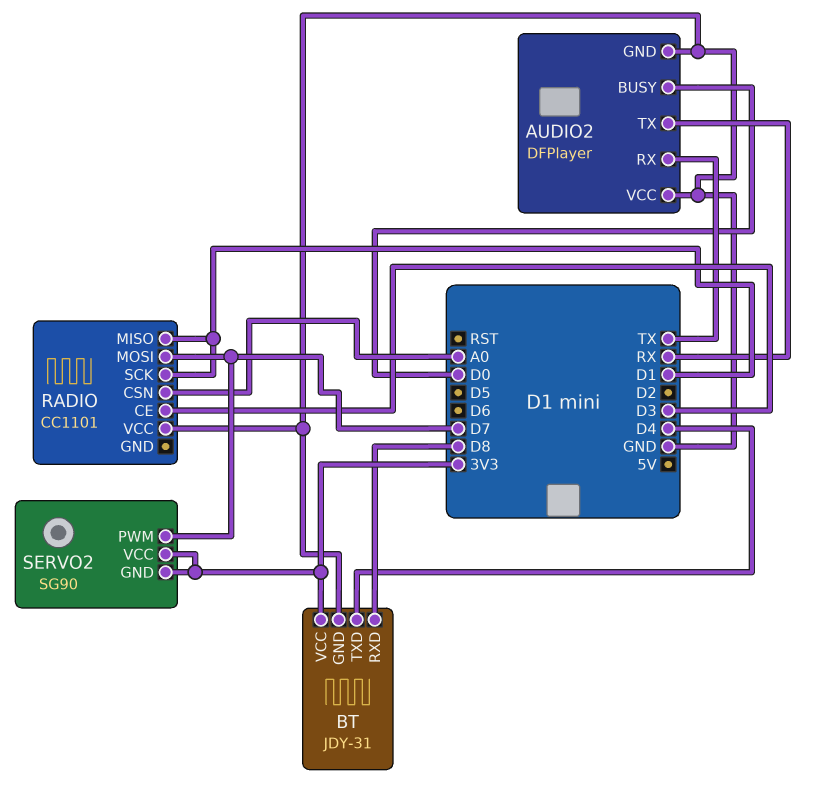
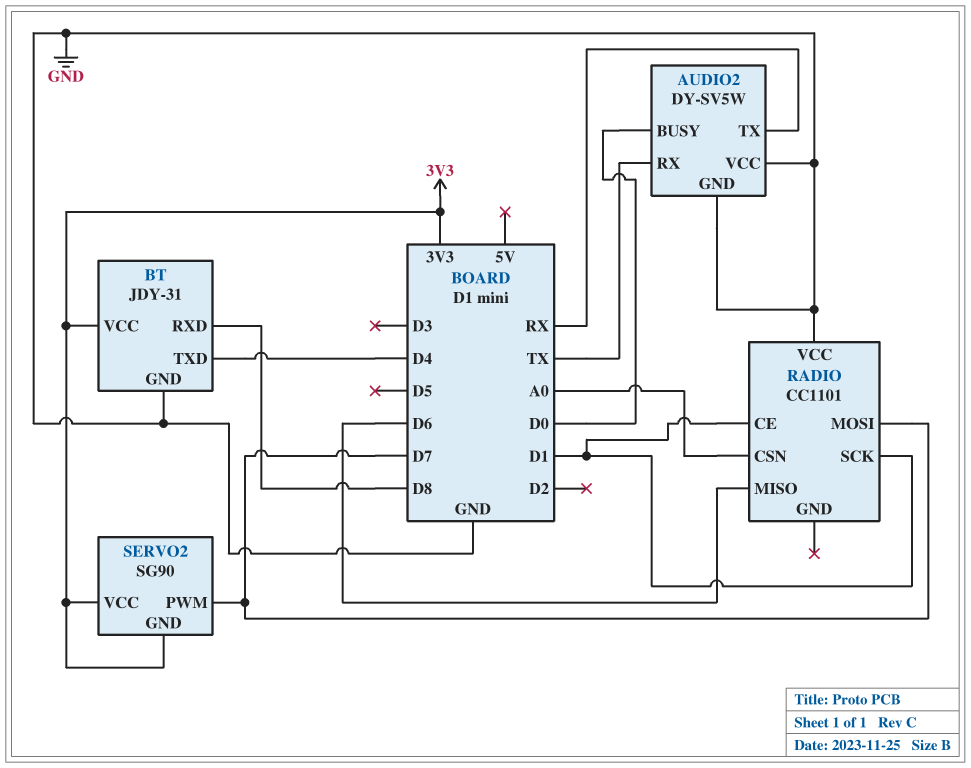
AUDIO2: DFPlayer -> DY-SV5W
RADIO pin CE: D3 -> D1
RADIO pin MISO: D1 -> D6

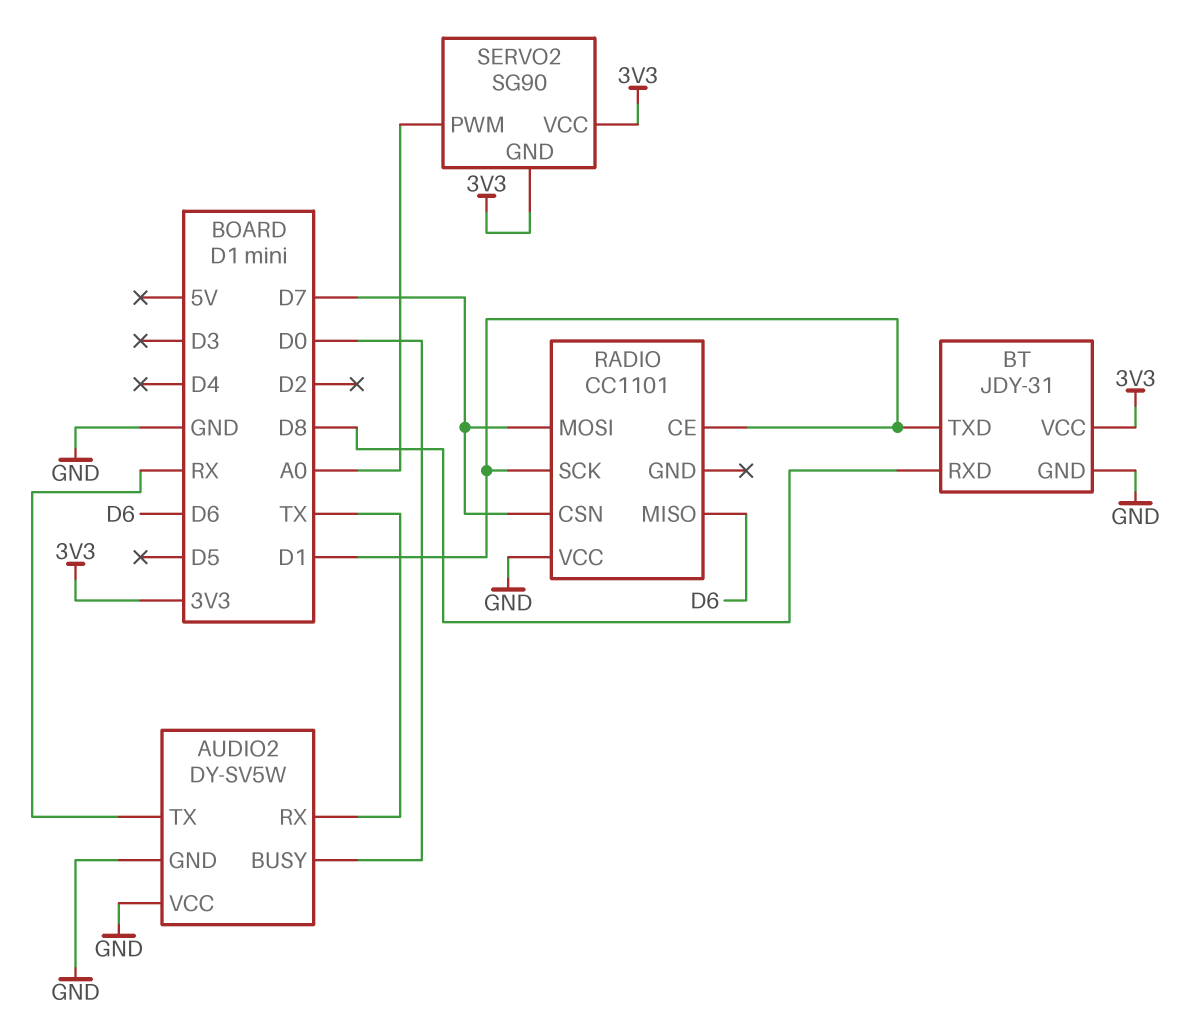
BT pin TXD: D4 -> D1
RADIO pin CSN: A0 -> D7
SERVO2 pin PWM: D7 -> A0

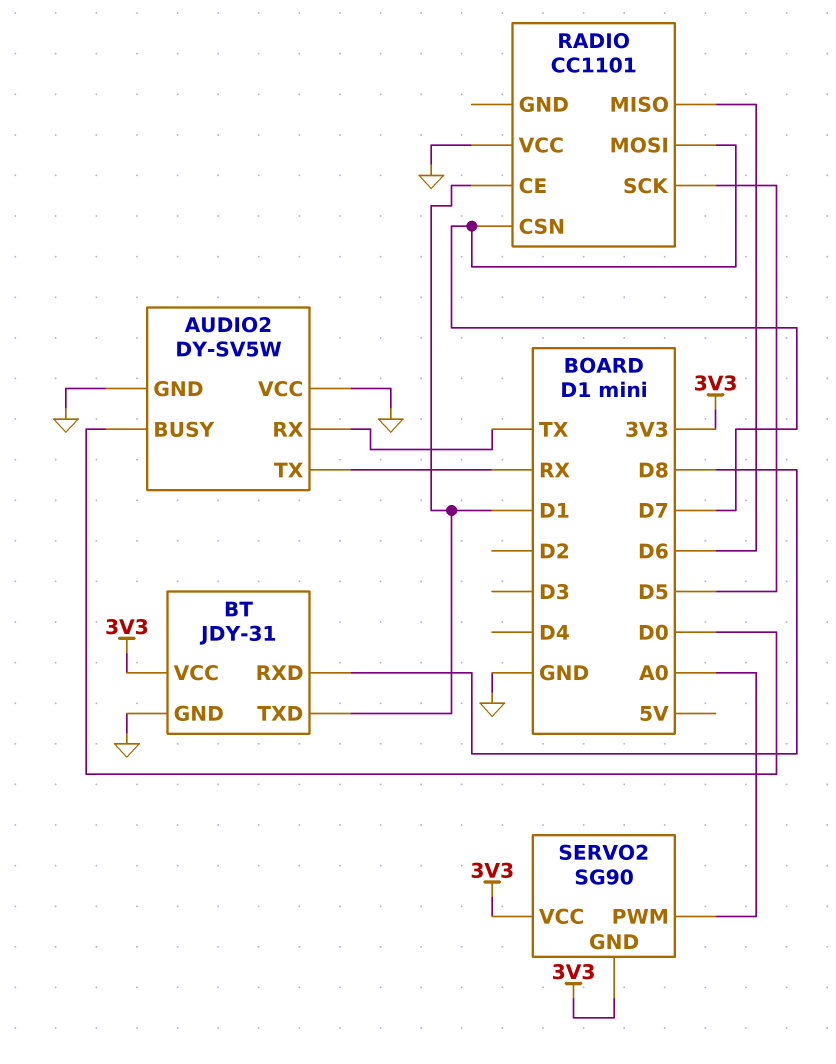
RADIO pin SCK: D1 -> D5

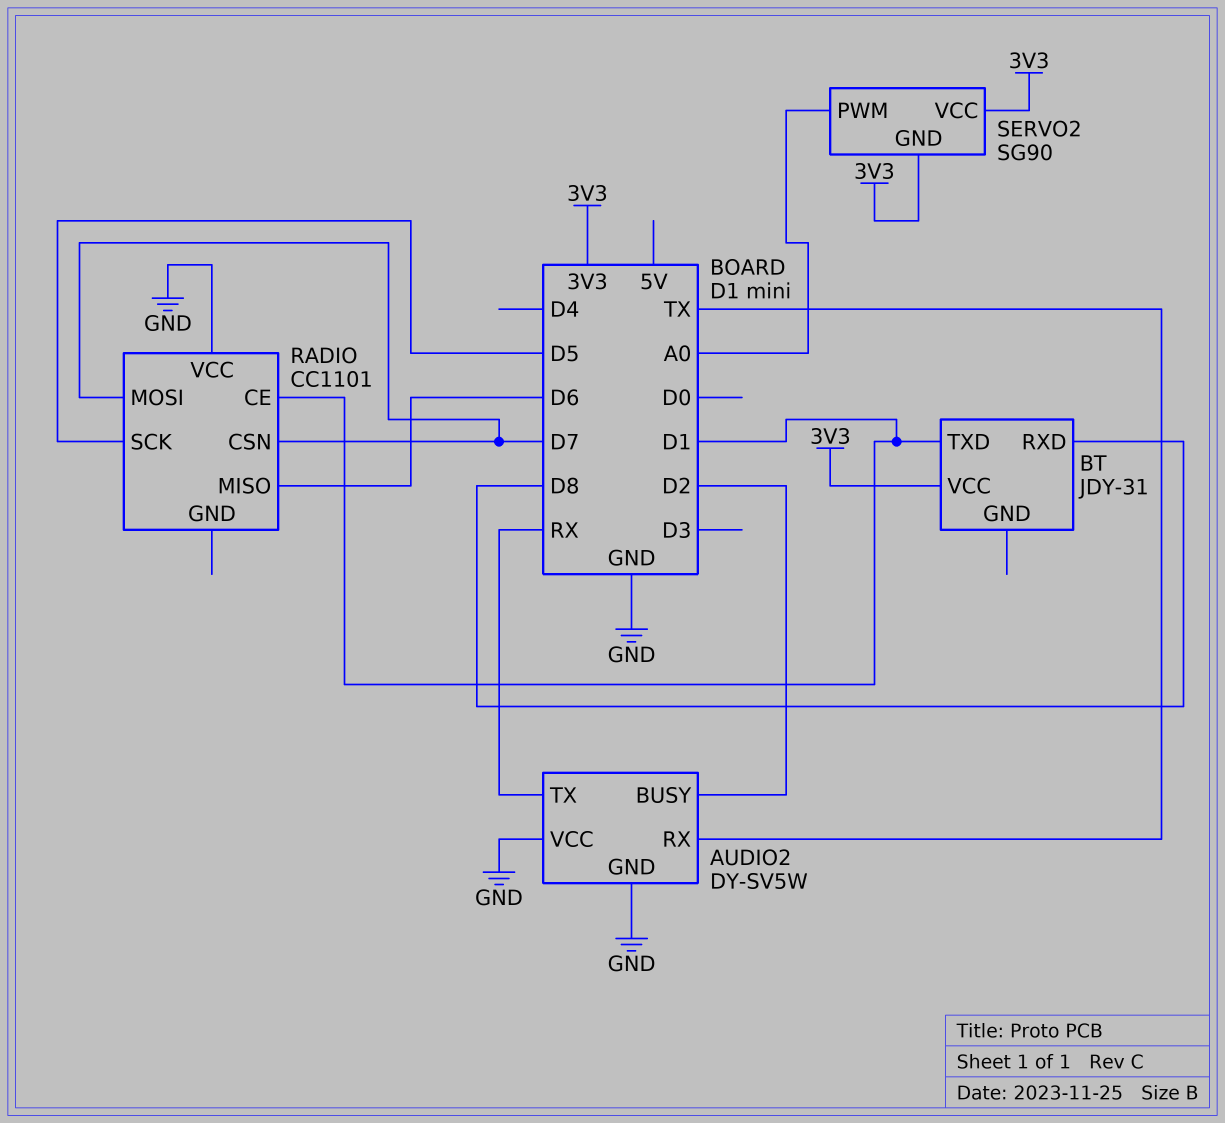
AUDIO2 pin BUSY: D0 -> D2
BT pin GND: GND -> none

